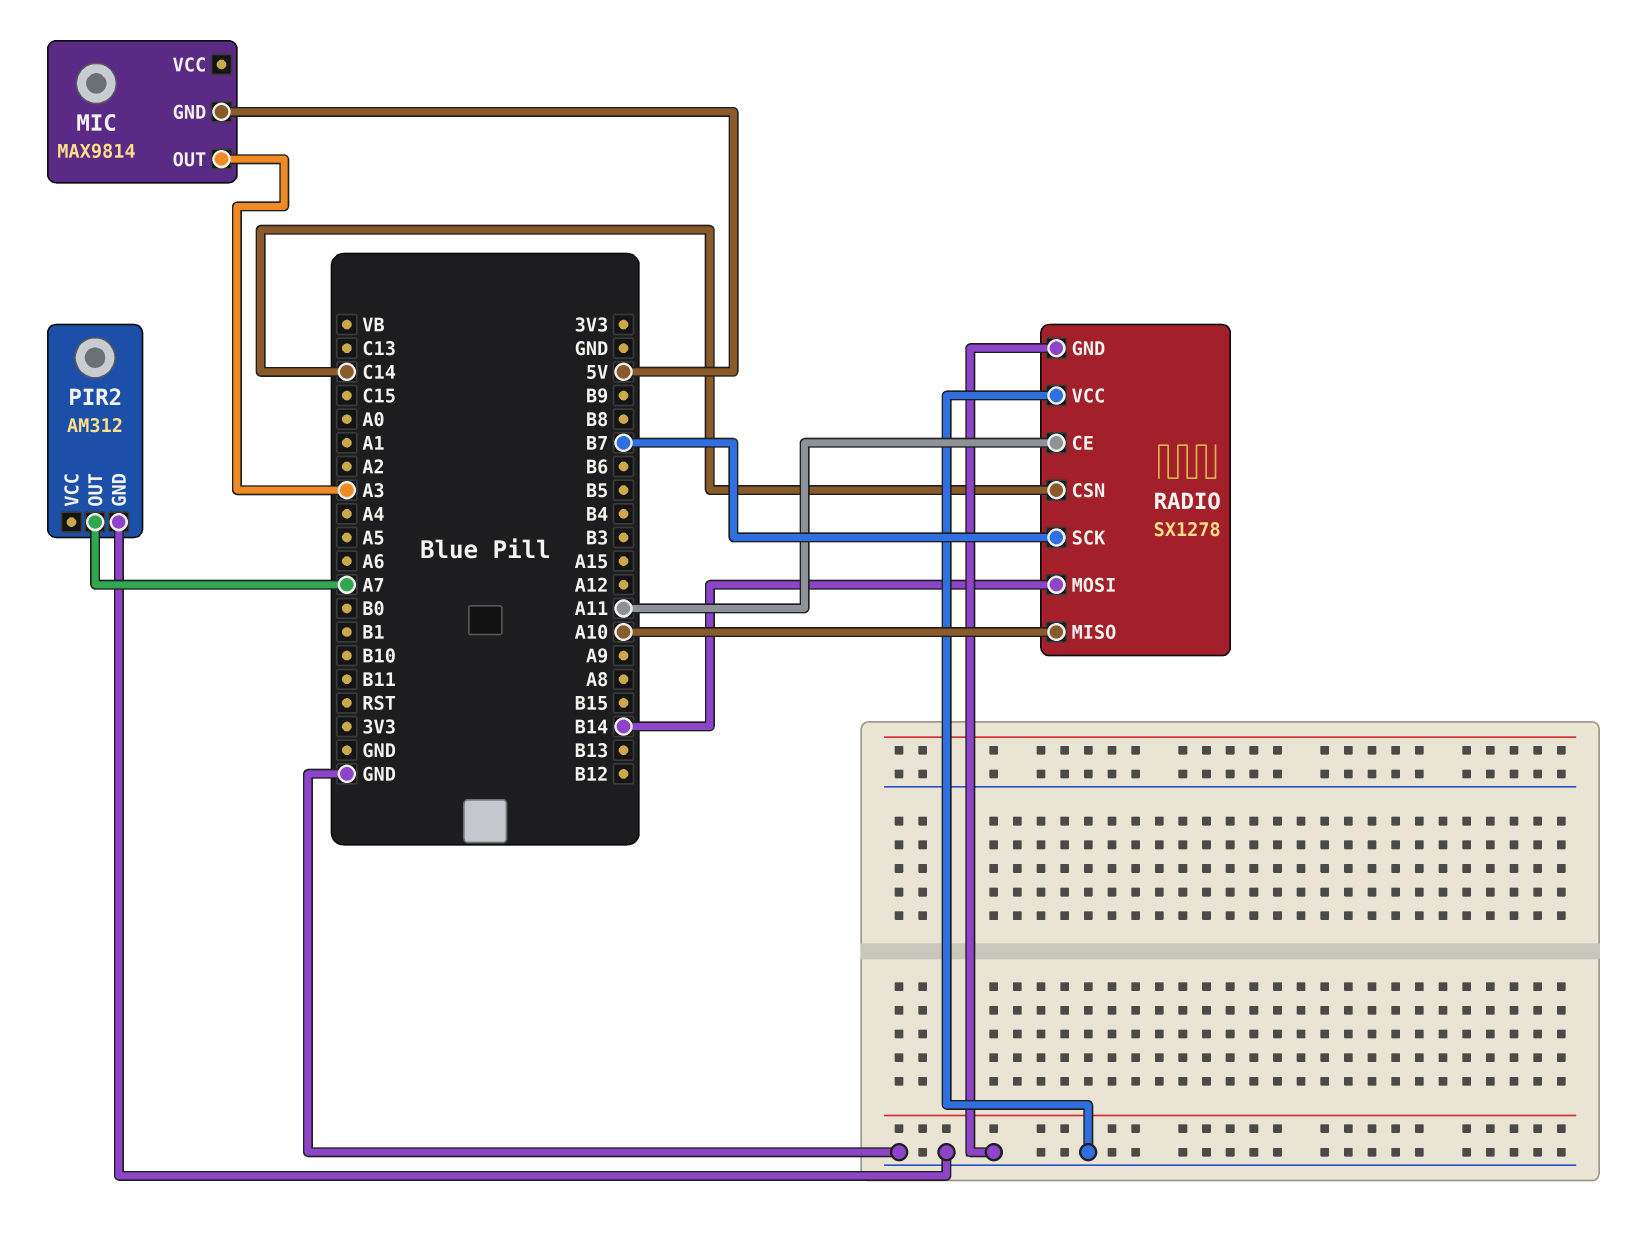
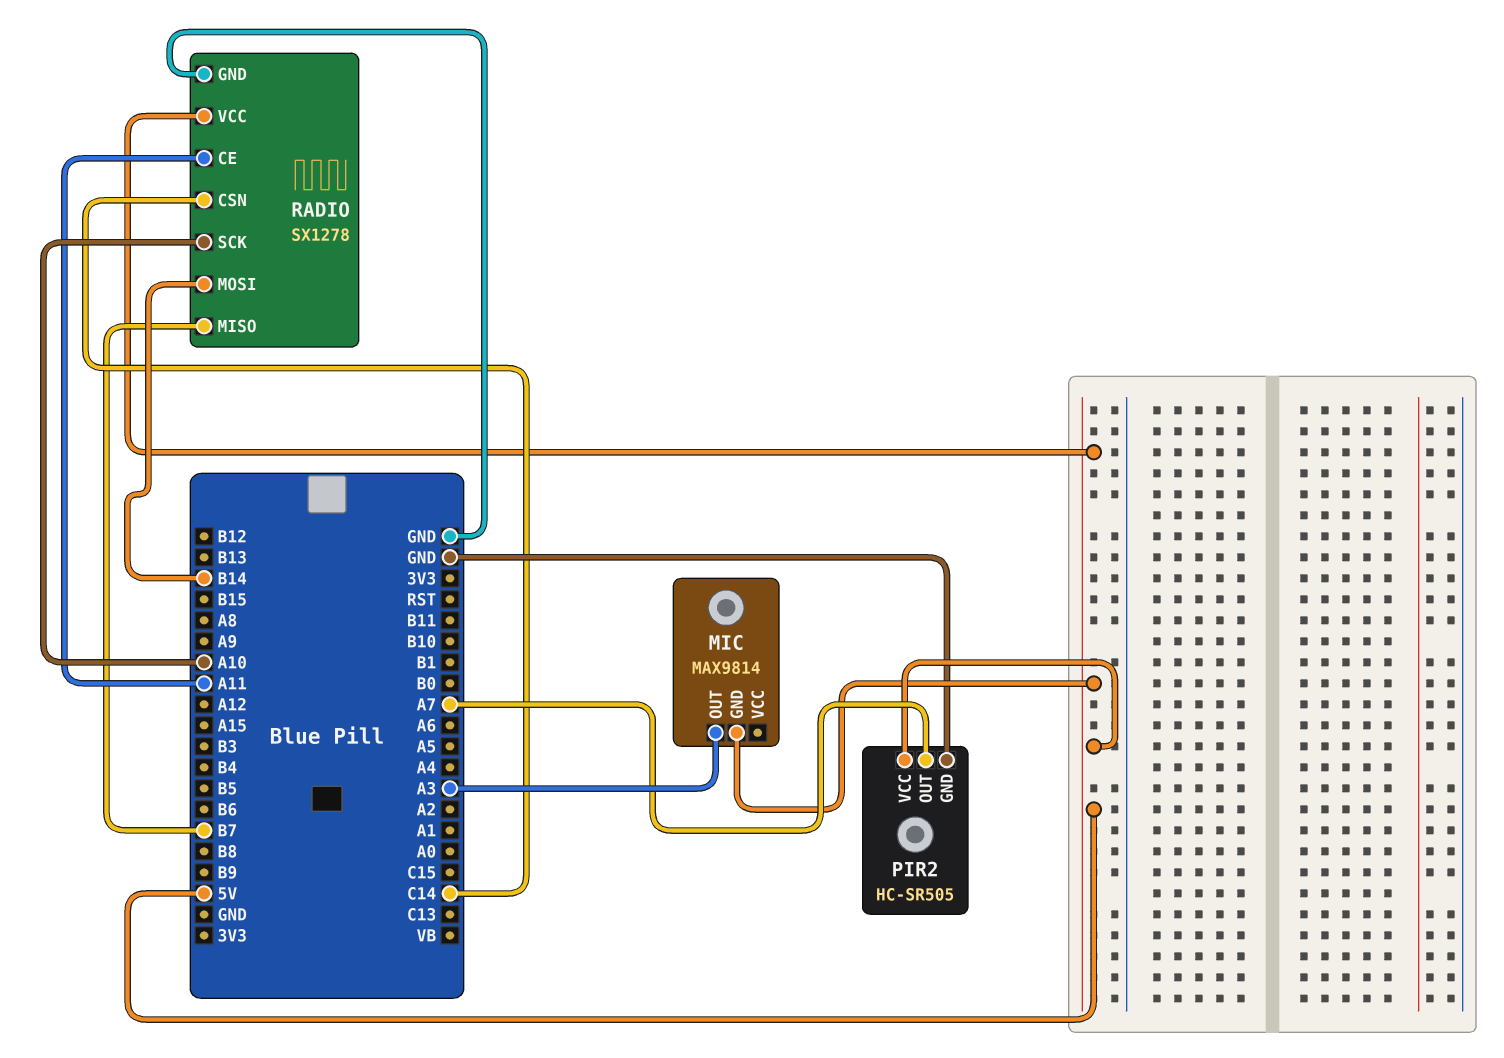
PIR2: AM312 -> HC-SR505
PIR2 pin VCC: none -> 5V
RADIO pin MISO: A10 -> B7
RADIO pin SCK: B7 -> A10
RADIO pin VCC: GND -> 5V

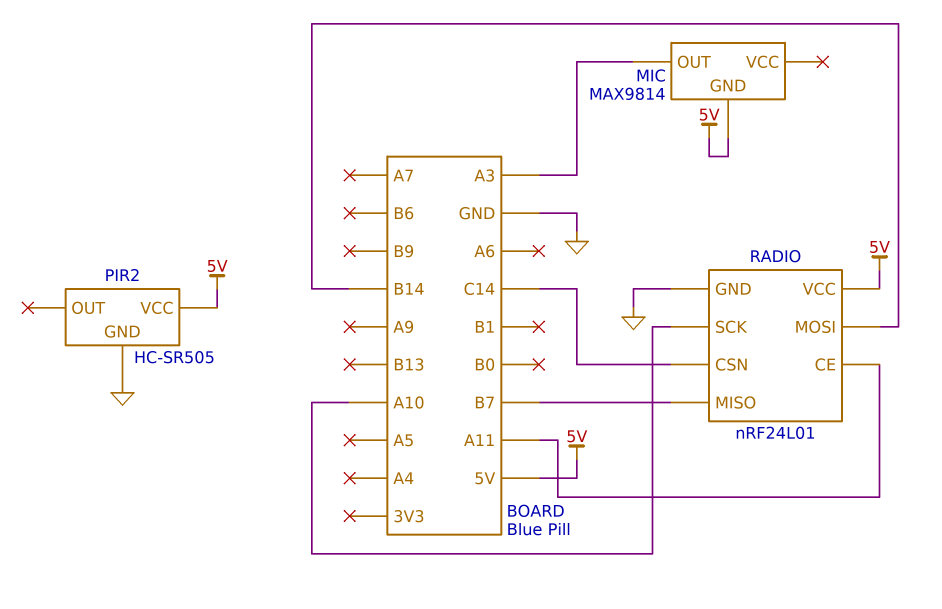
PIR2 pin OUT: A7 -> none
RADIO: SX1278 -> nRF24L01

